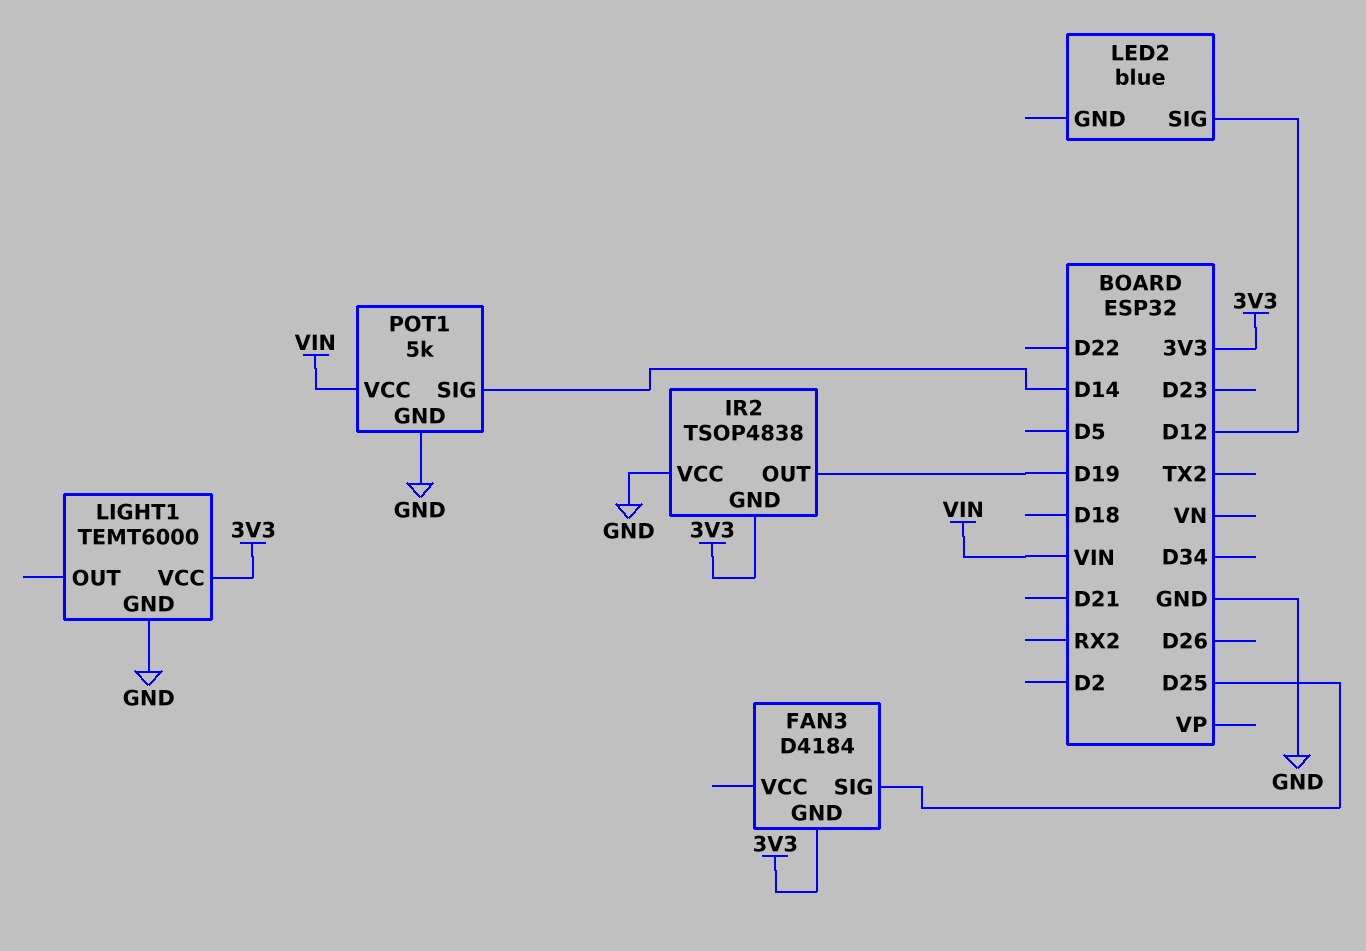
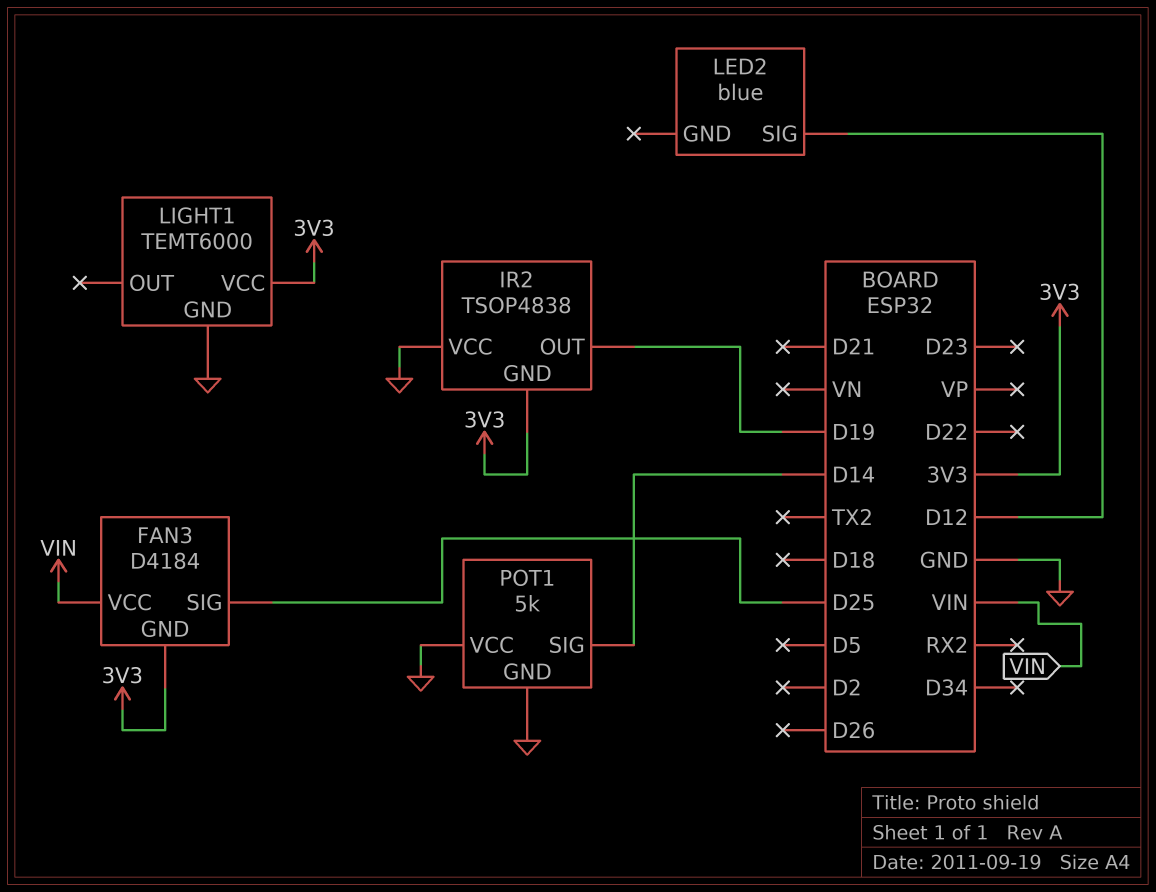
FAN3 pin VCC: none -> VIN
POT1 pin VCC: VIN -> GND

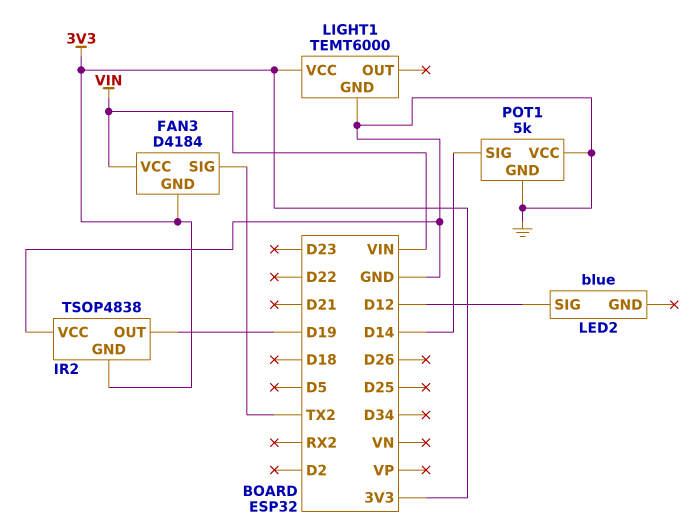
FAN3 pin SIG: D25 -> TX2

